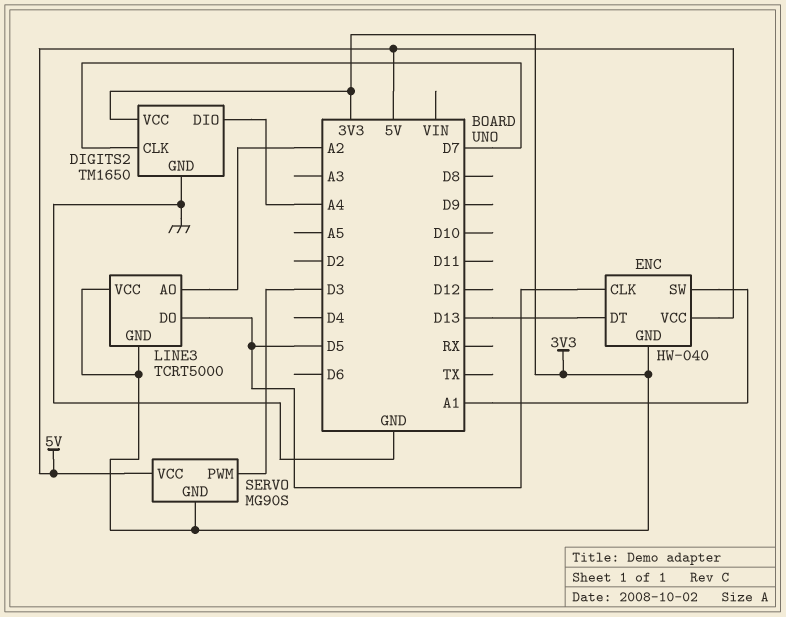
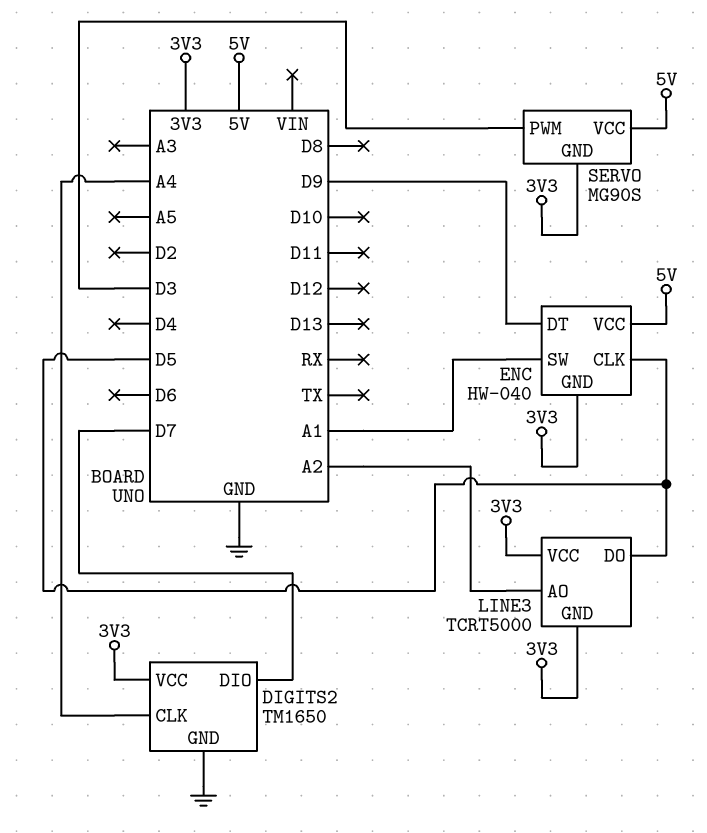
DIGITS2 pin CLK: D7 -> A4
DIGITS2 pin DIO: A4 -> D7
ENC pin DT: D13 -> D9

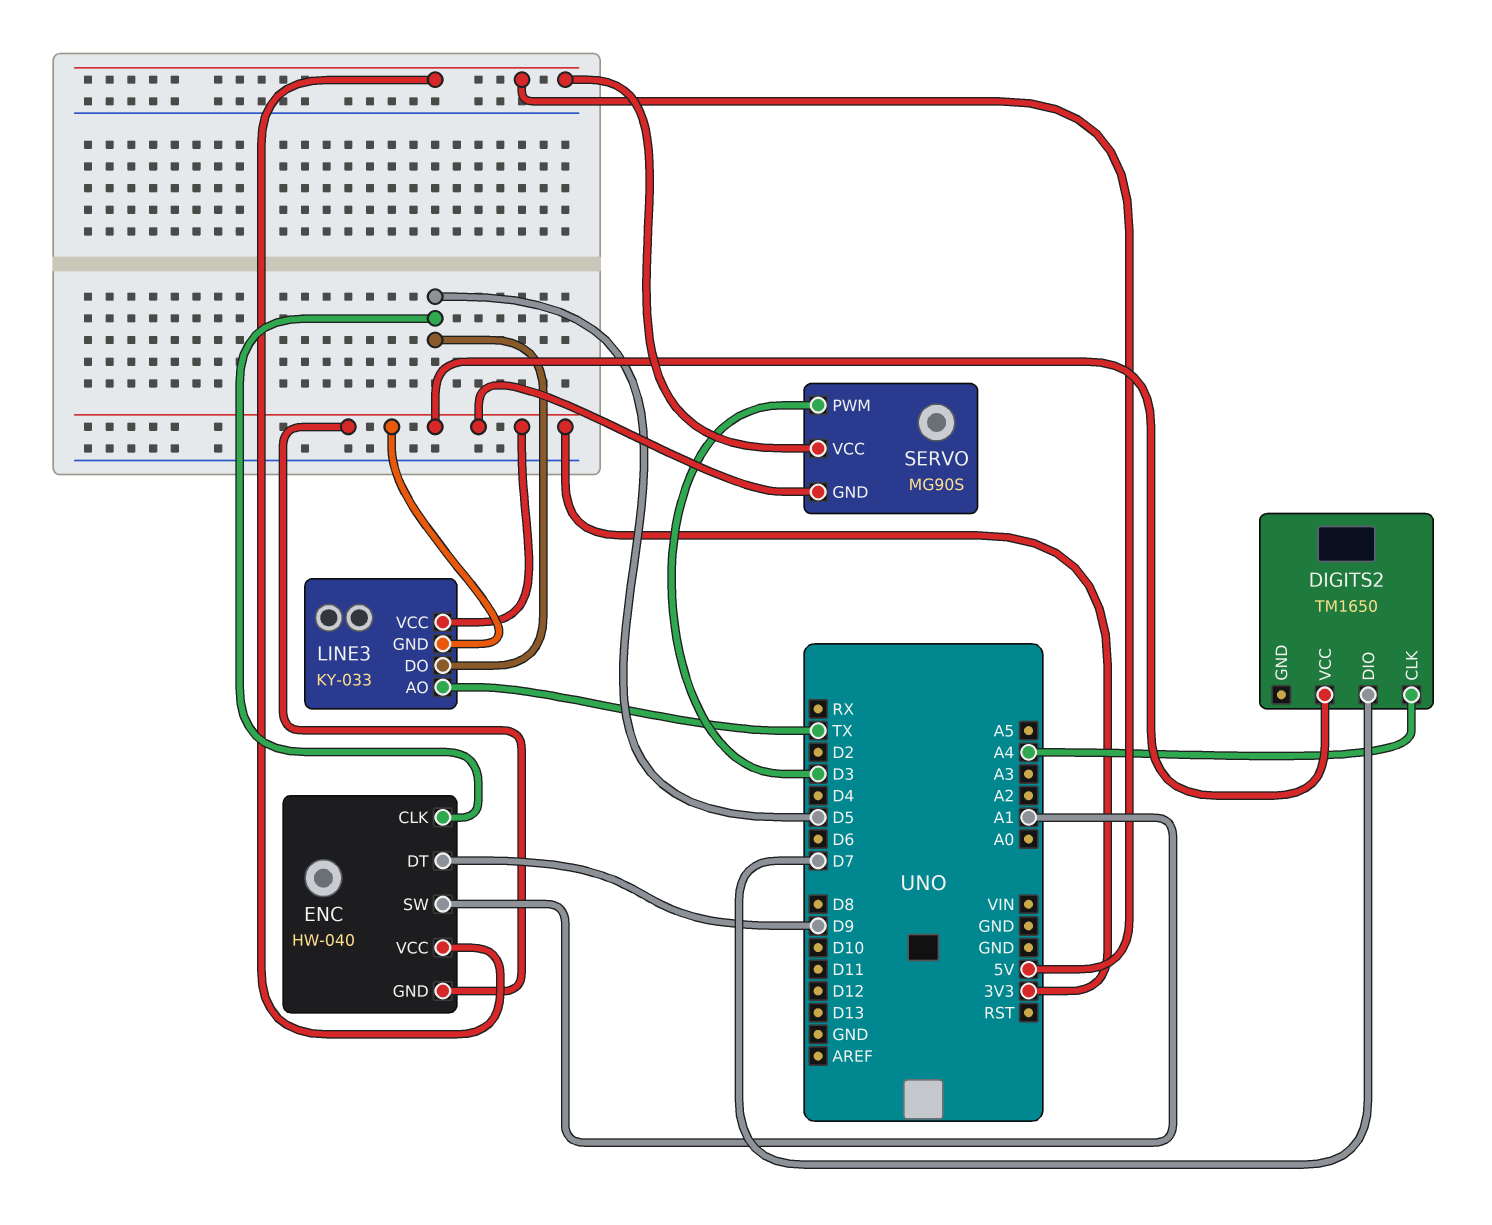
DIGITS2 pin GND: GND -> none
LINE3: TCRT5000 -> KY-033
LINE3 pin AO: A2 -> TX

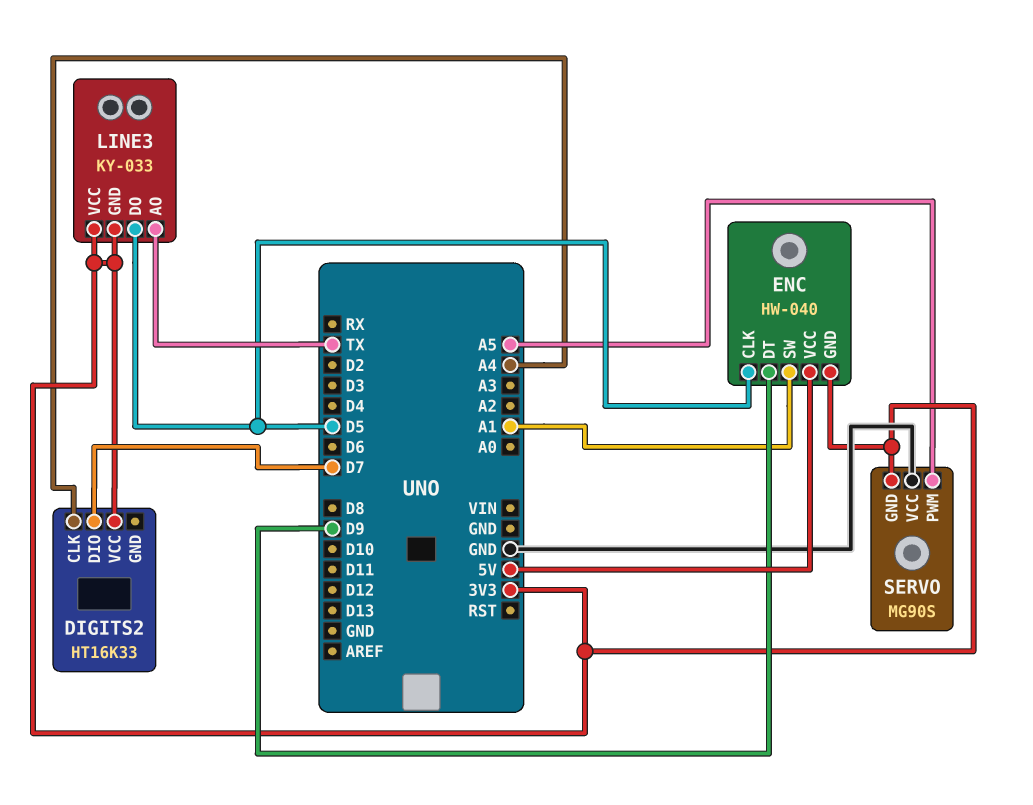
DIGITS2: TM1650 -> HT16K33
SERVO pin PWM: D3 -> A5
SERVO pin VCC: 5V -> GND

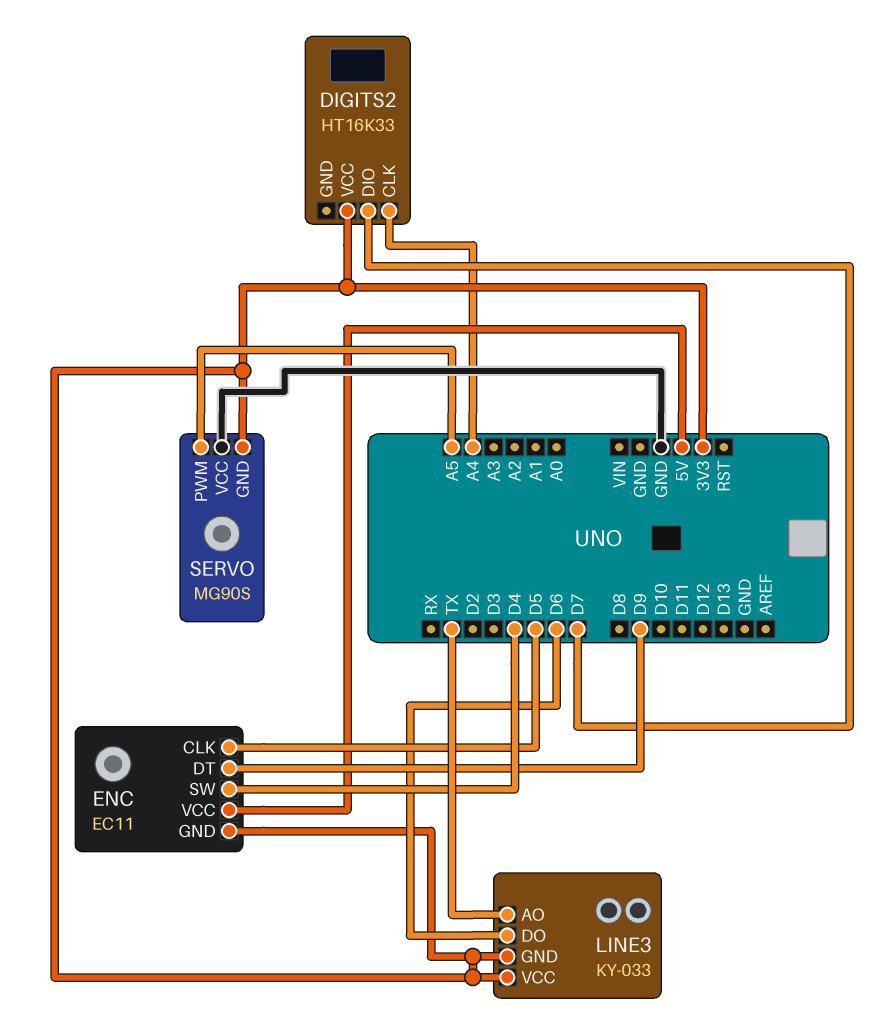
ENC: HW-040 -> EC11
ENC pin SW: A1 -> D4
LINE3 pin DO: D5 -> D6

